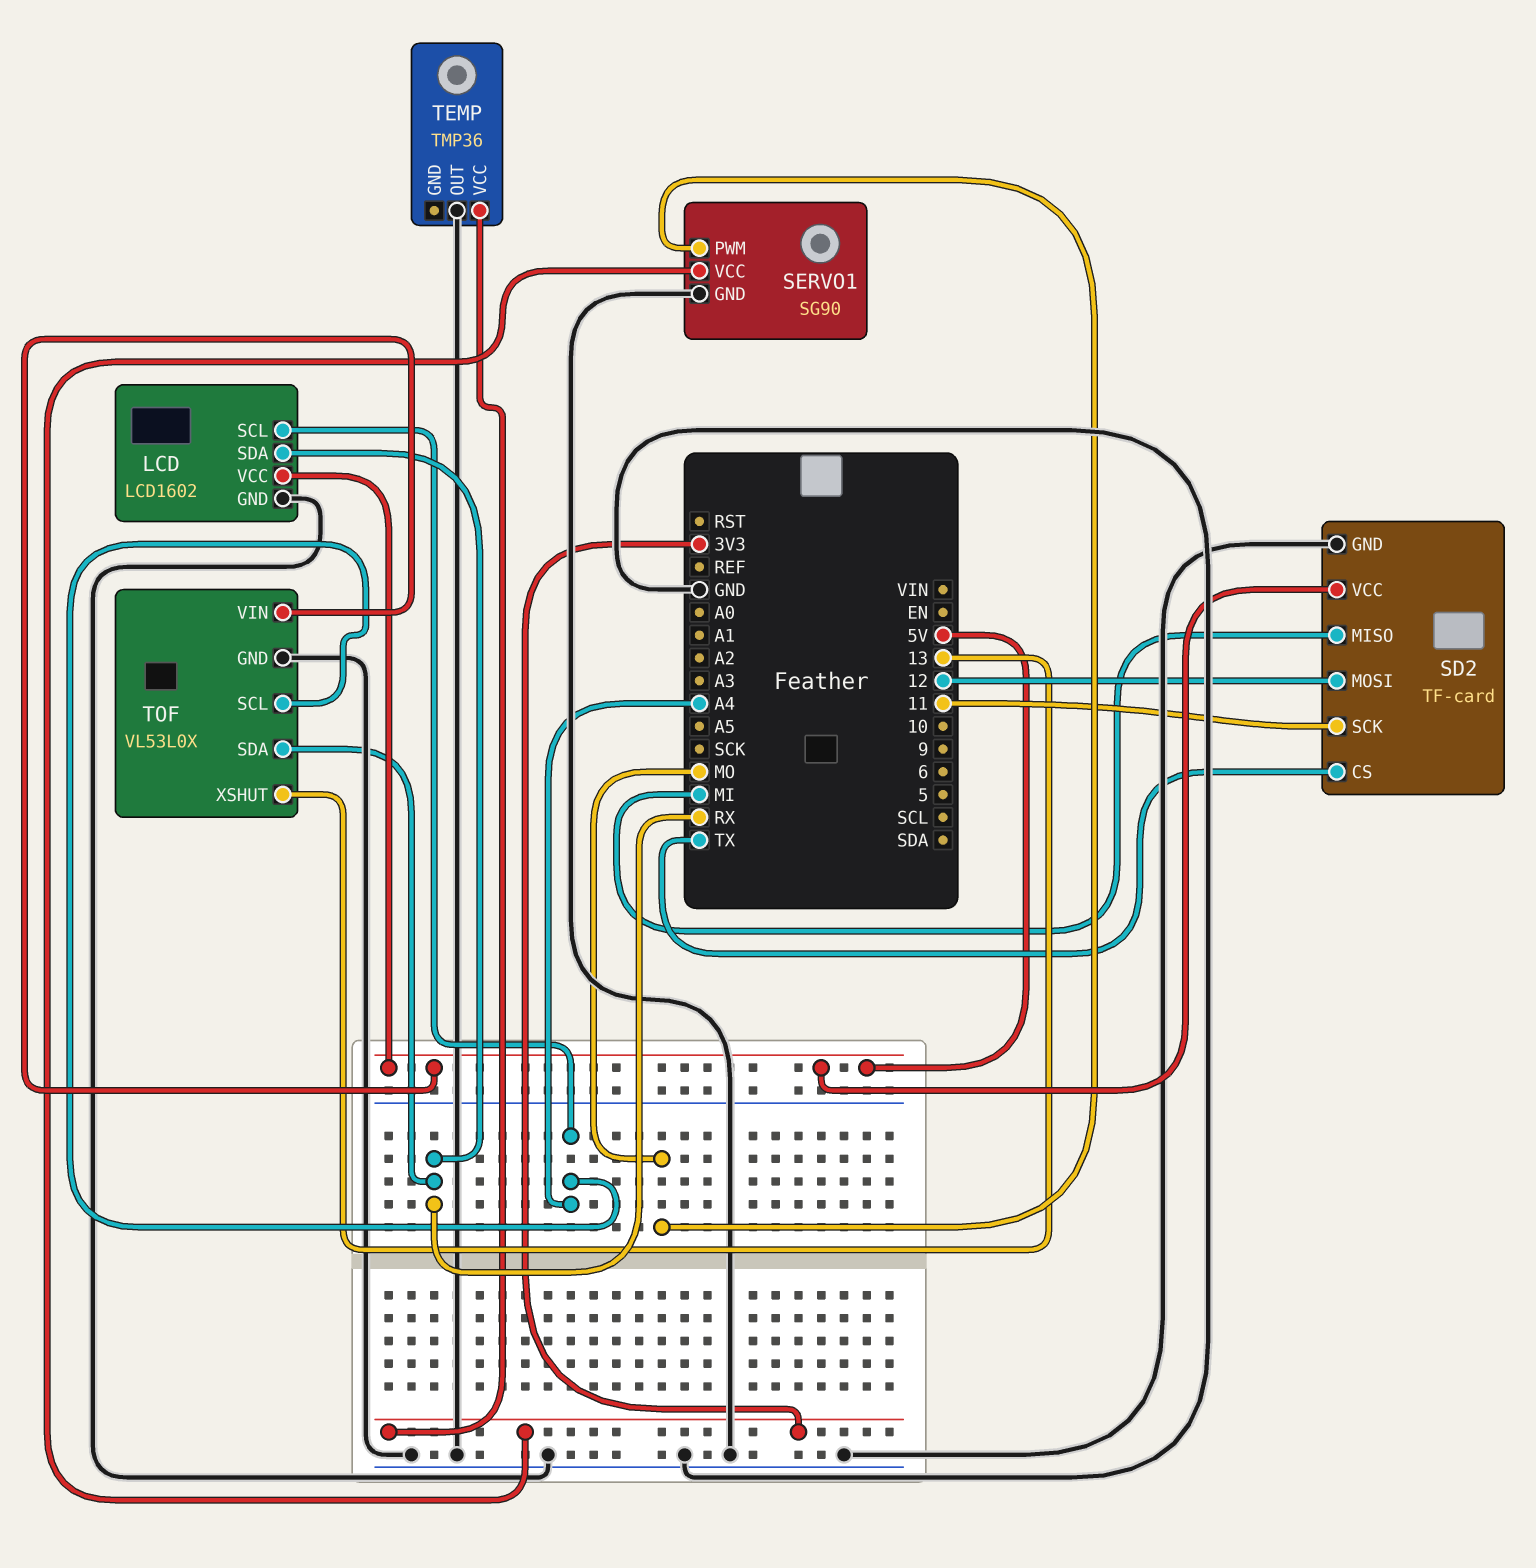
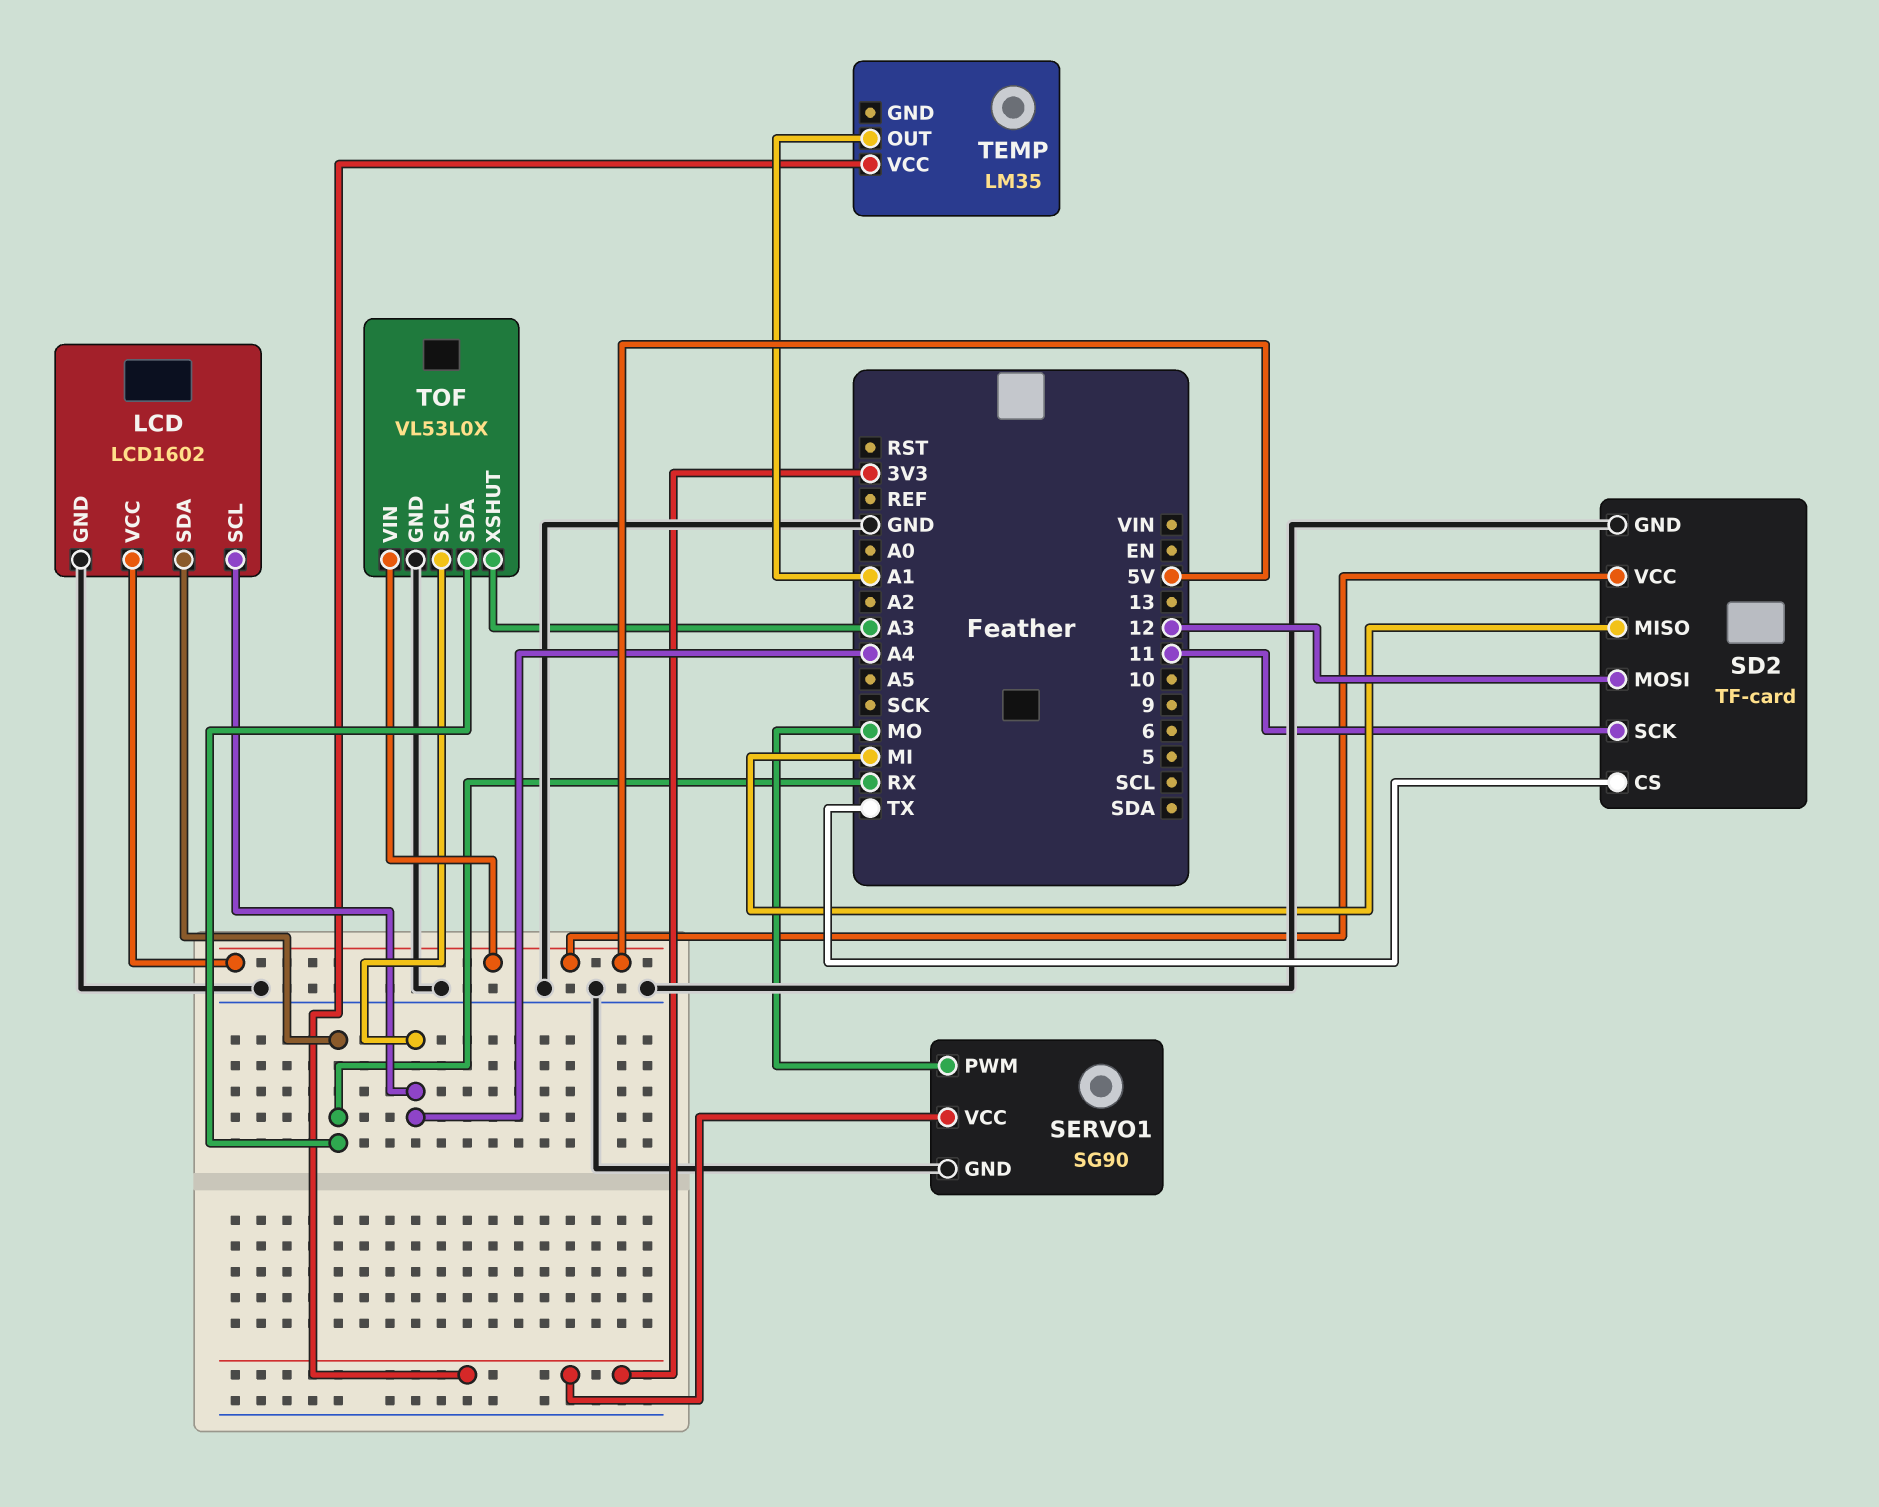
TEMP: TMP36 -> LM35
TEMP pin OUT: GND -> A1
TOF pin XSHUT: 13 -> A3

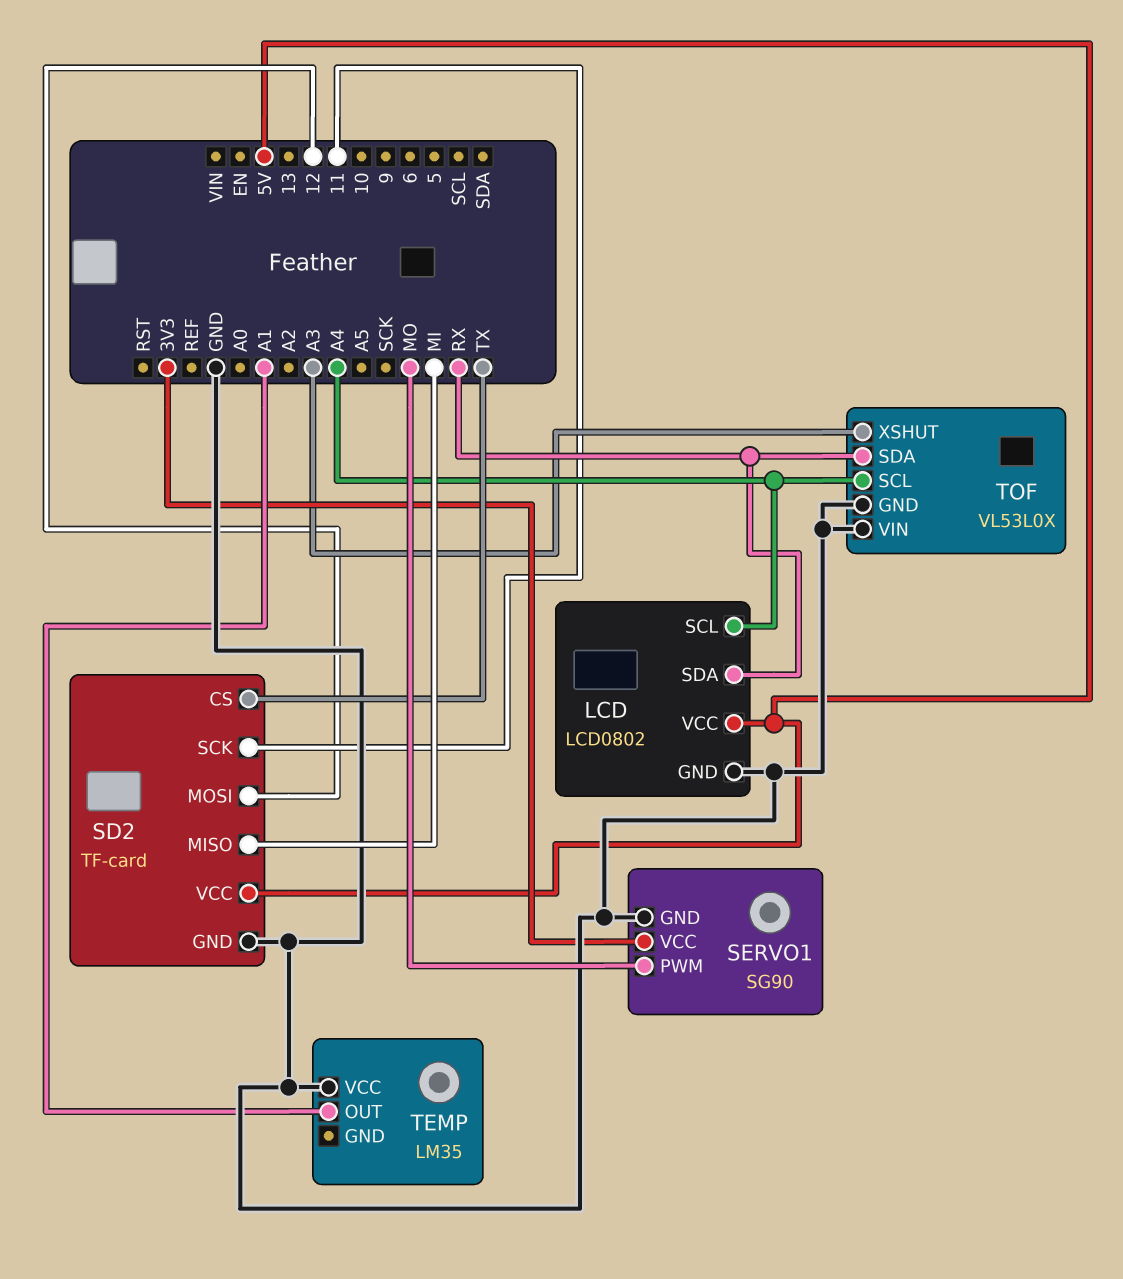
LCD: LCD1602 -> LCD0802
TEMP pin VCC: 3V3 -> GND
TOF pin VIN: 5V -> GND

